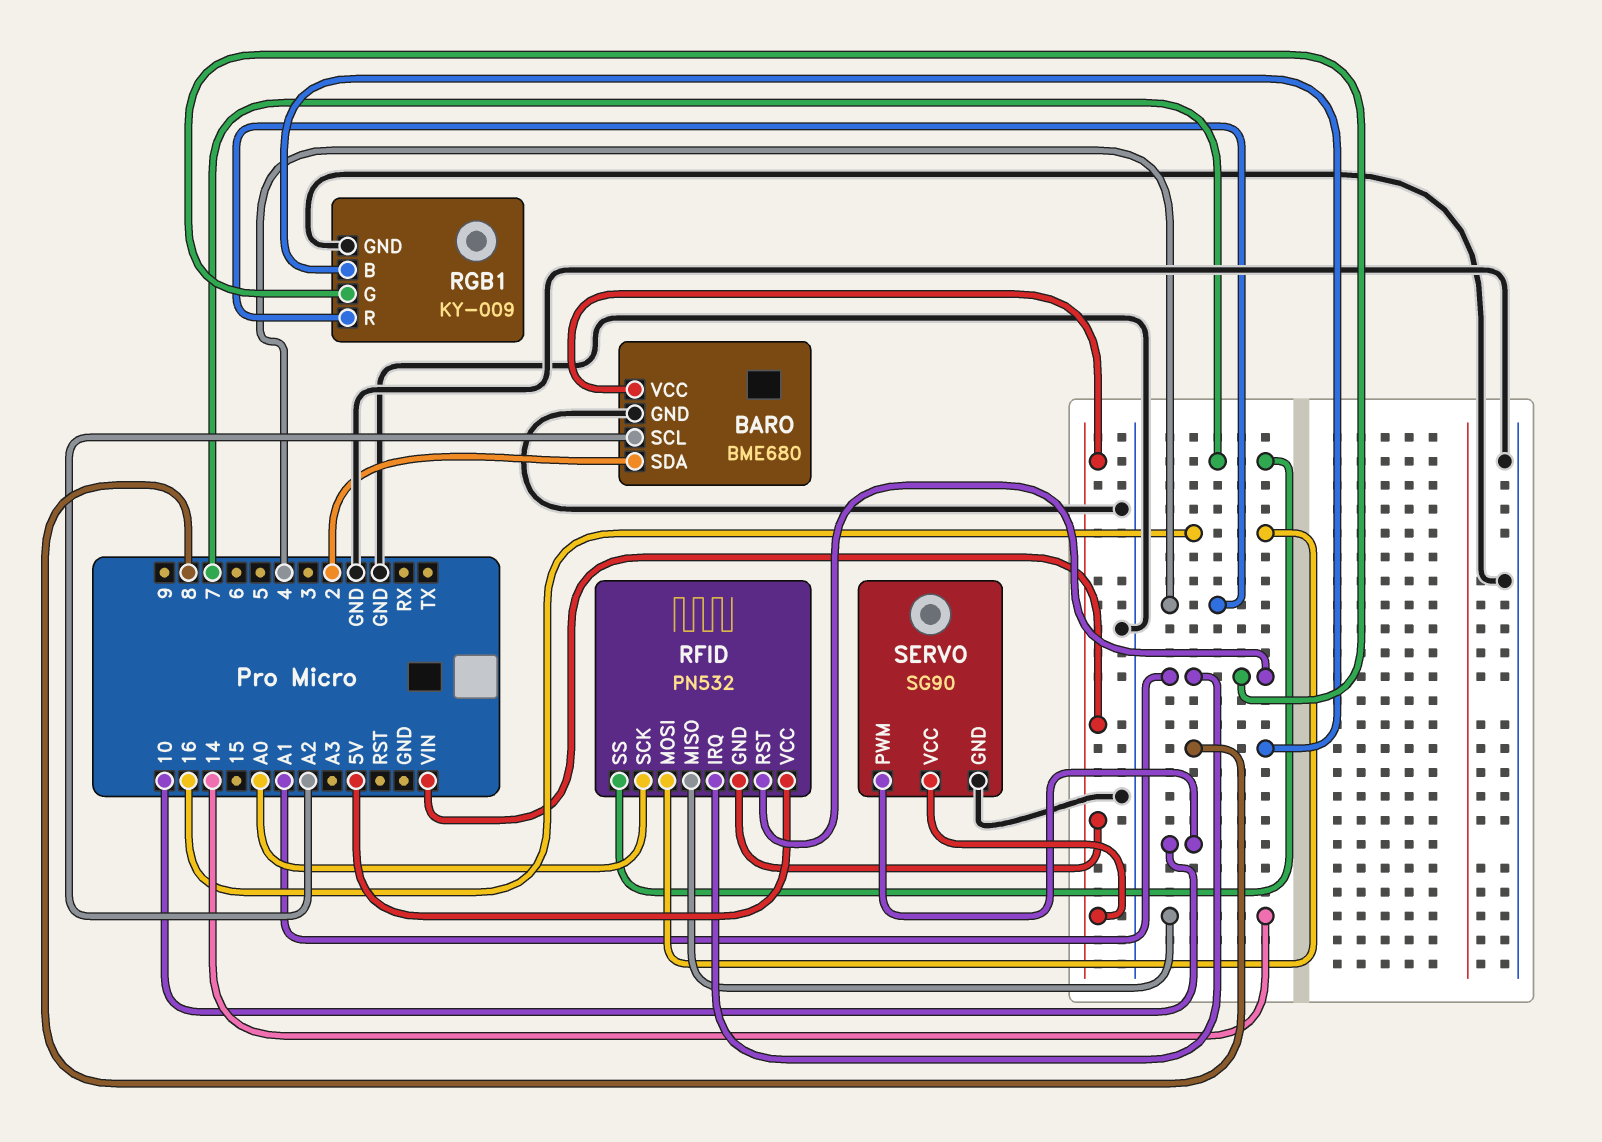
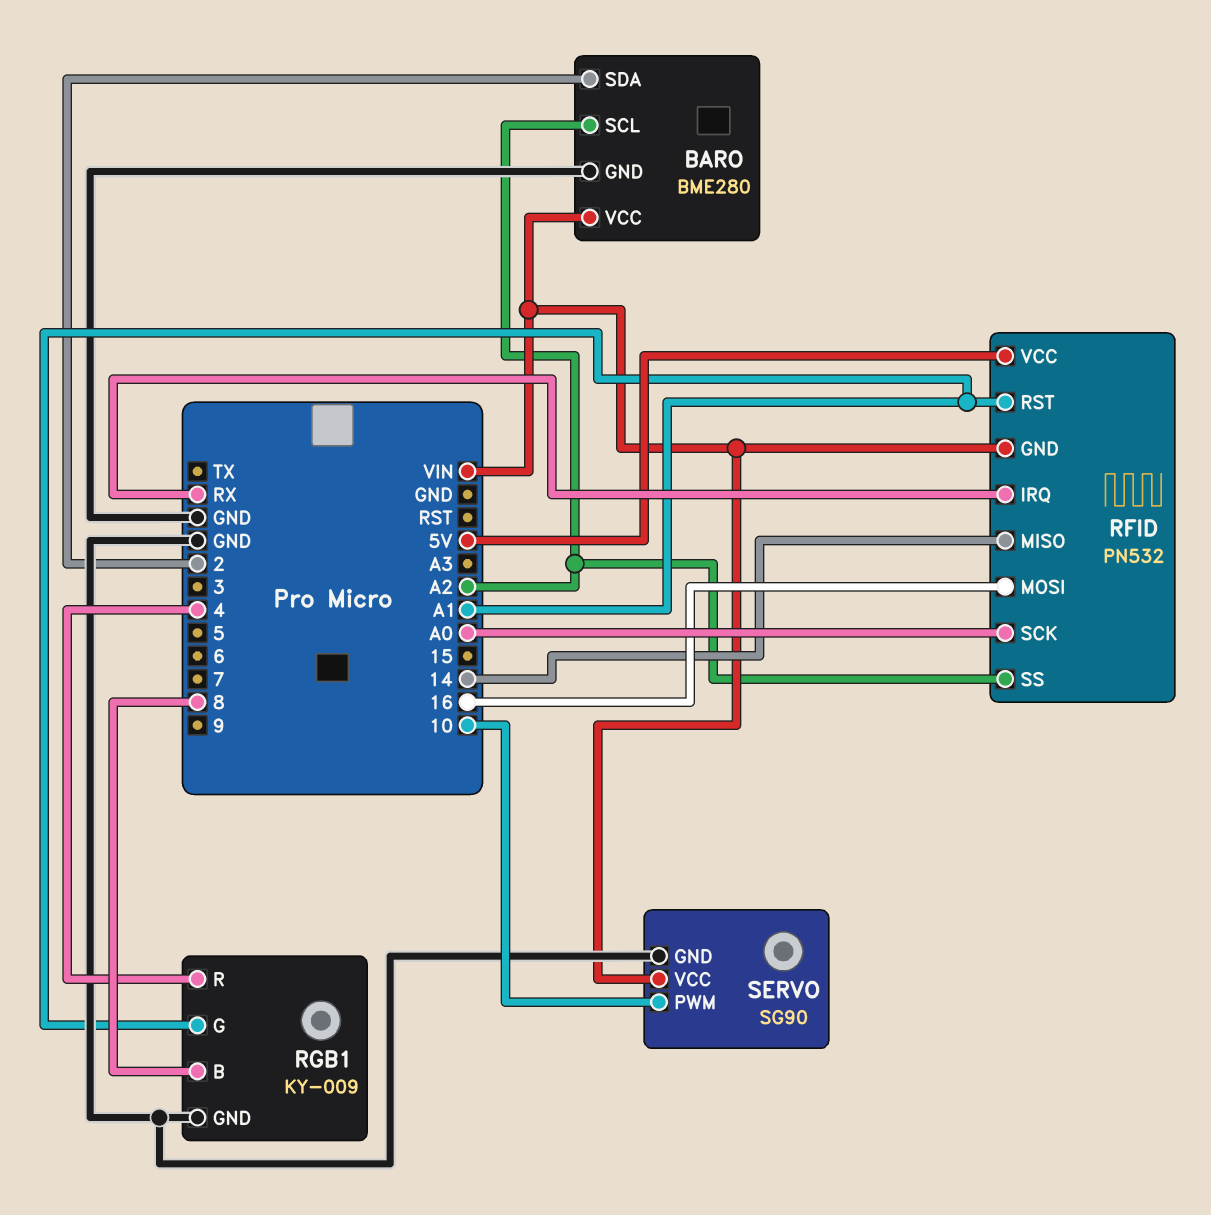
BARO: BME680 -> BME280
RFID pin IRQ: A1 -> RX
RFID pin SS: 7 -> A2

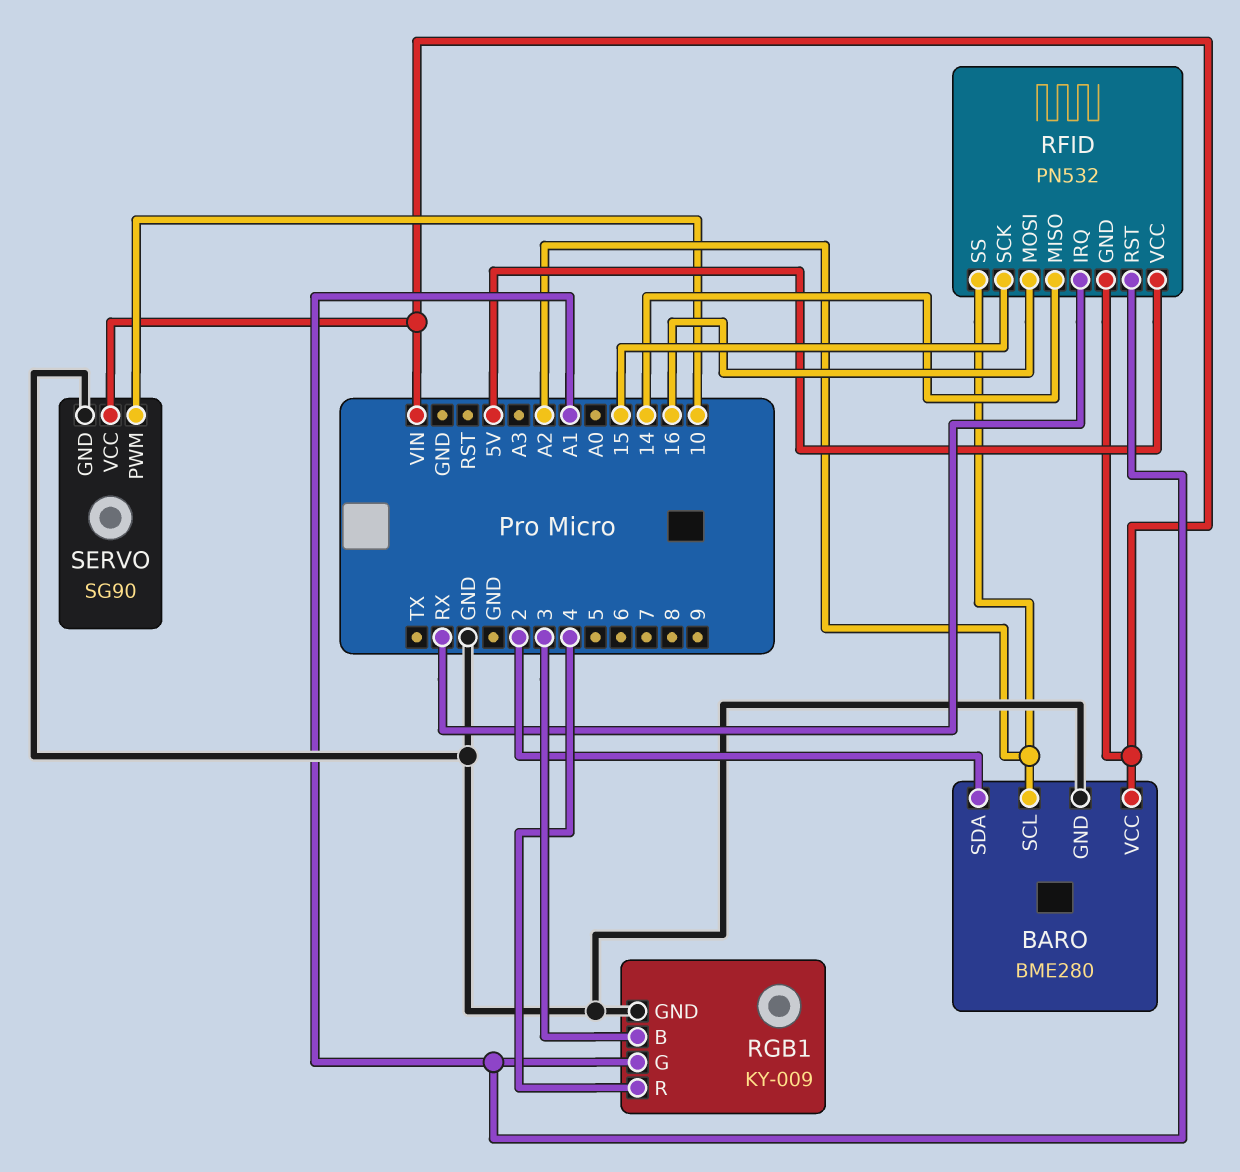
RFID pin SCK: A0 -> 15
RGB1 pin B: 8 -> 3

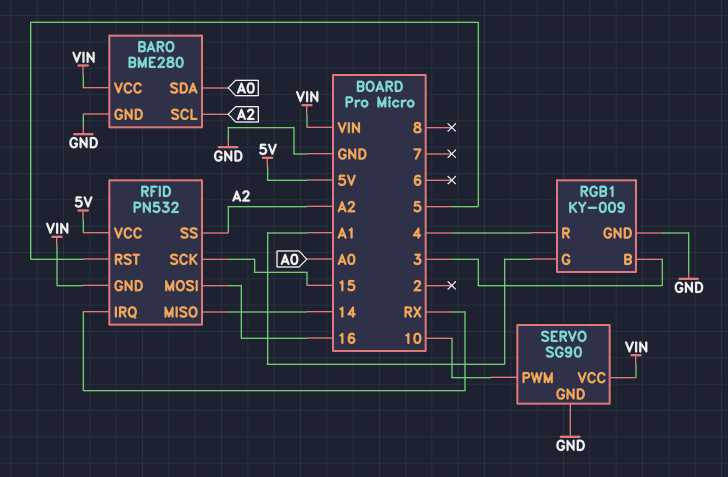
BARO pin SDA: 2 -> A0
RFID pin RST: A1 -> 5

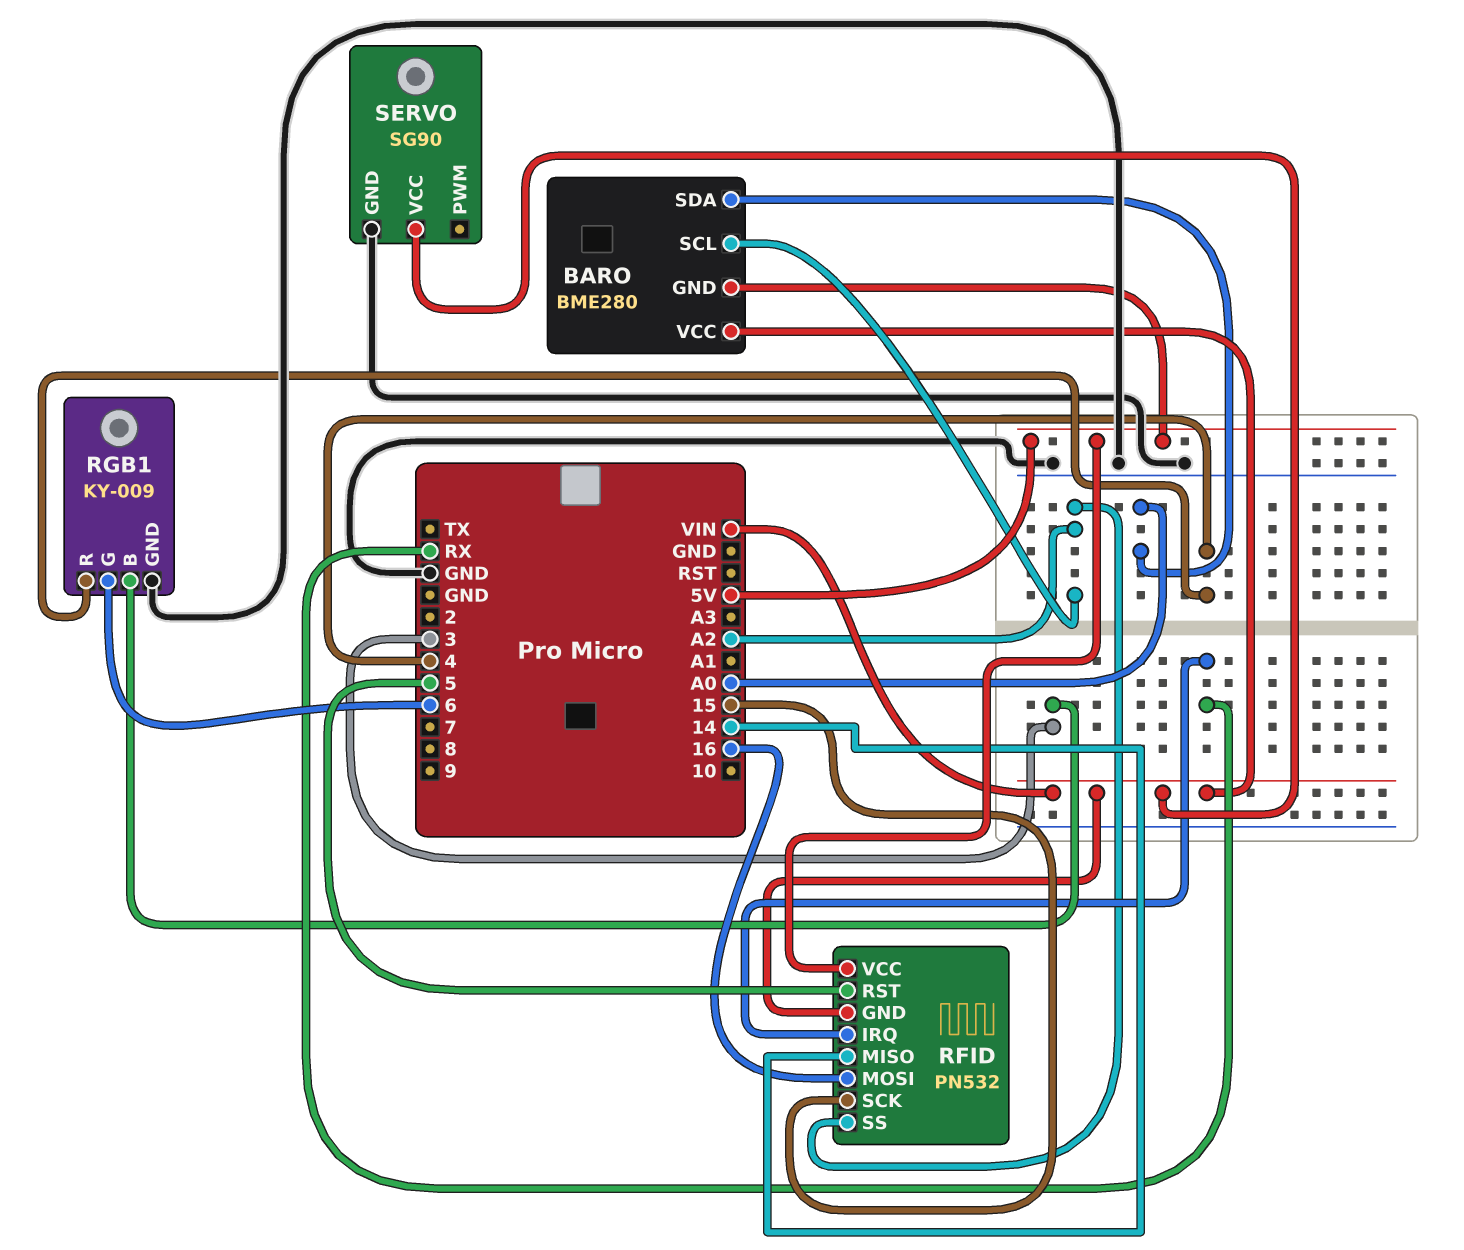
BARO pin GND: GND -> 5V
RGB1 pin G: A1 -> 6
SERVO pin PWM: 10 -> none

